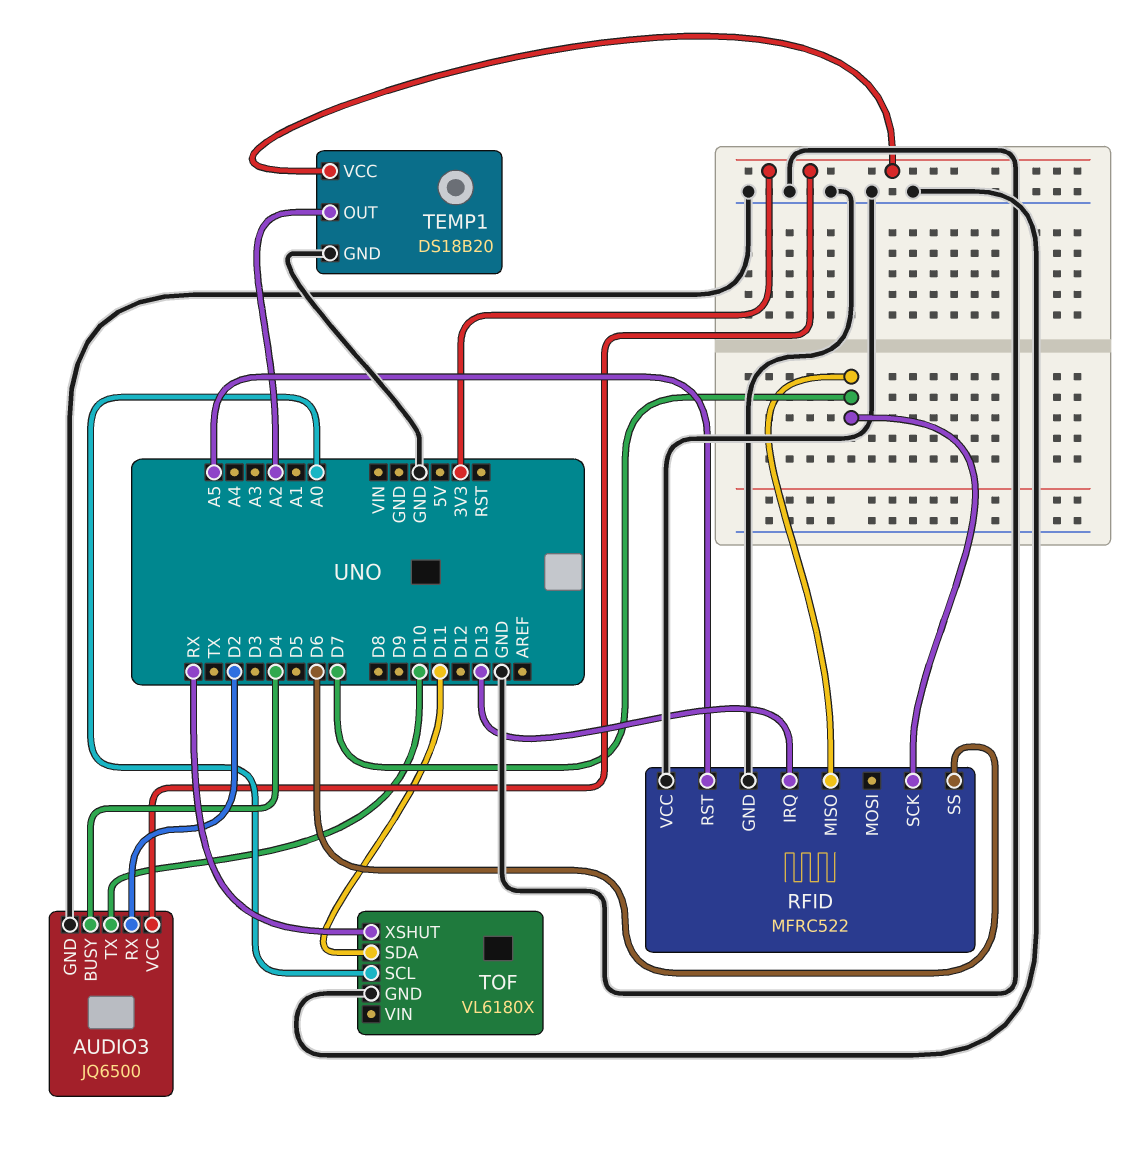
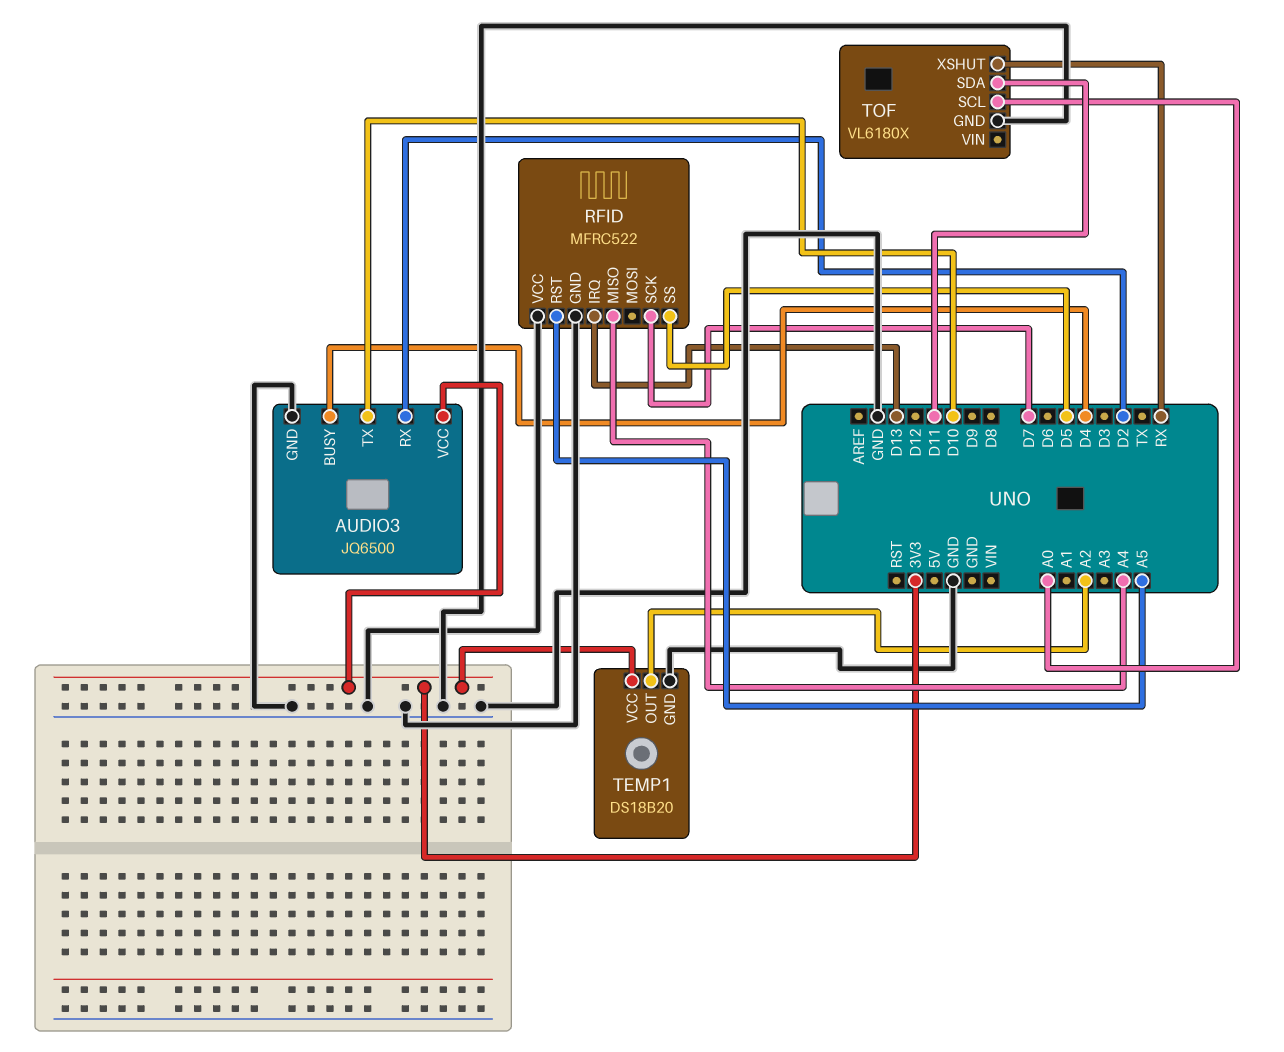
RFID pin MISO: D7 -> A4
RFID pin SS: D6 -> D5

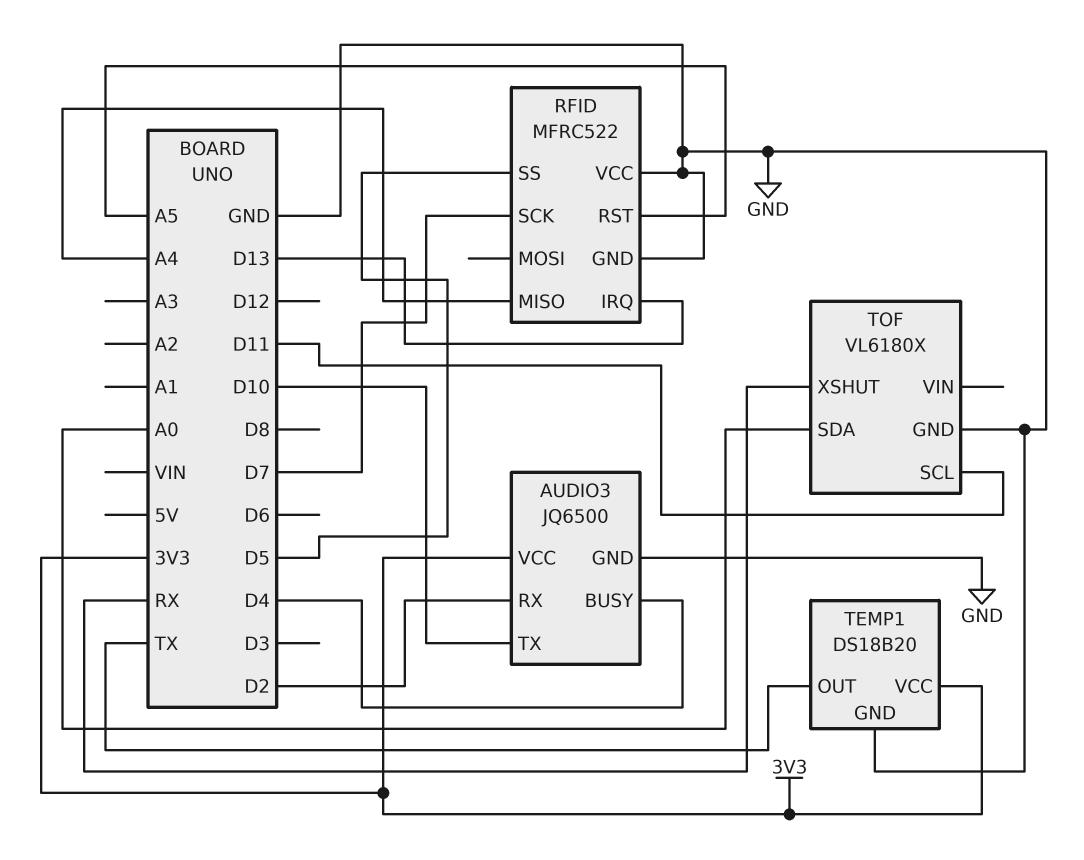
TEMP1 pin OUT: A2 -> TX
TOF pin SCL: A0 -> D11
TOF pin SDA: D11 -> A0

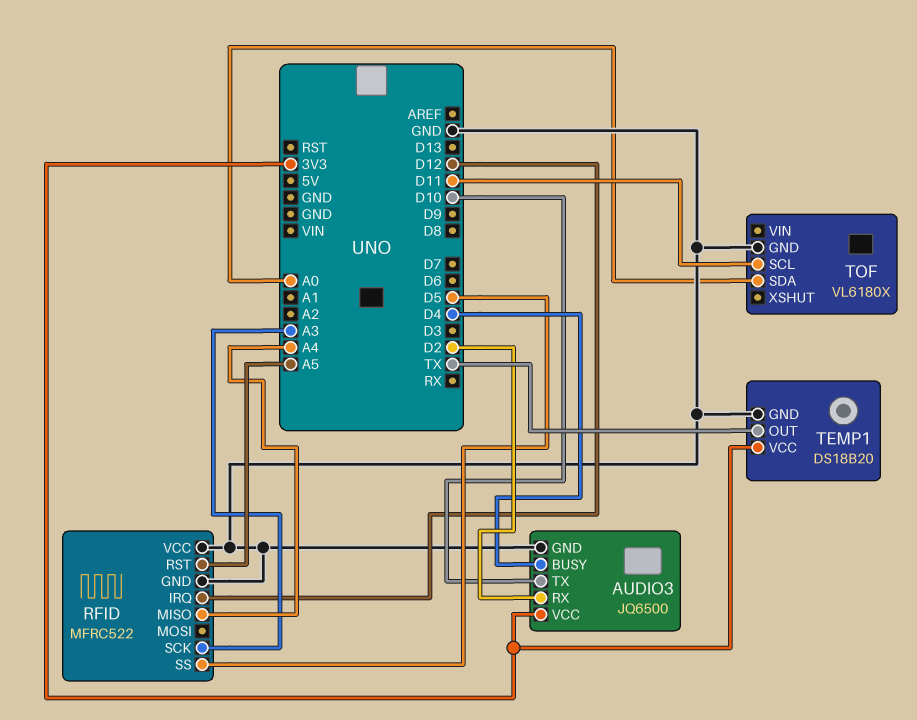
RFID pin IRQ: D13 -> D12
RFID pin SCK: D7 -> A3
TOF pin XSHUT: RX -> none

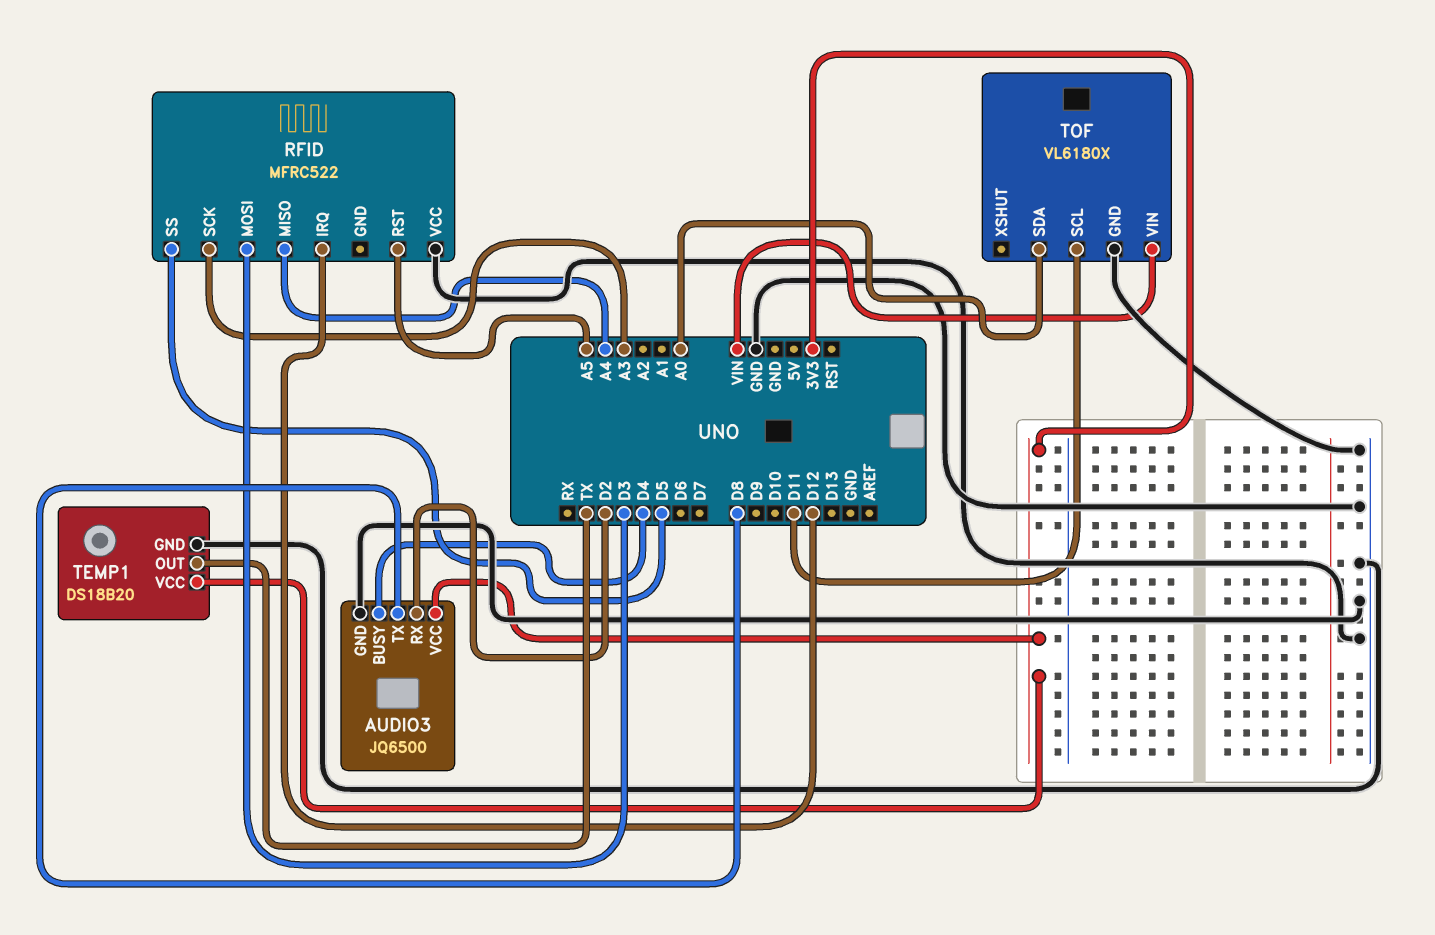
AUDIO3 pin TX: D10 -> D8
RFID pin GND: GND -> none
RFID pin MOSI: none -> D3
TOF pin VIN: none -> VIN

